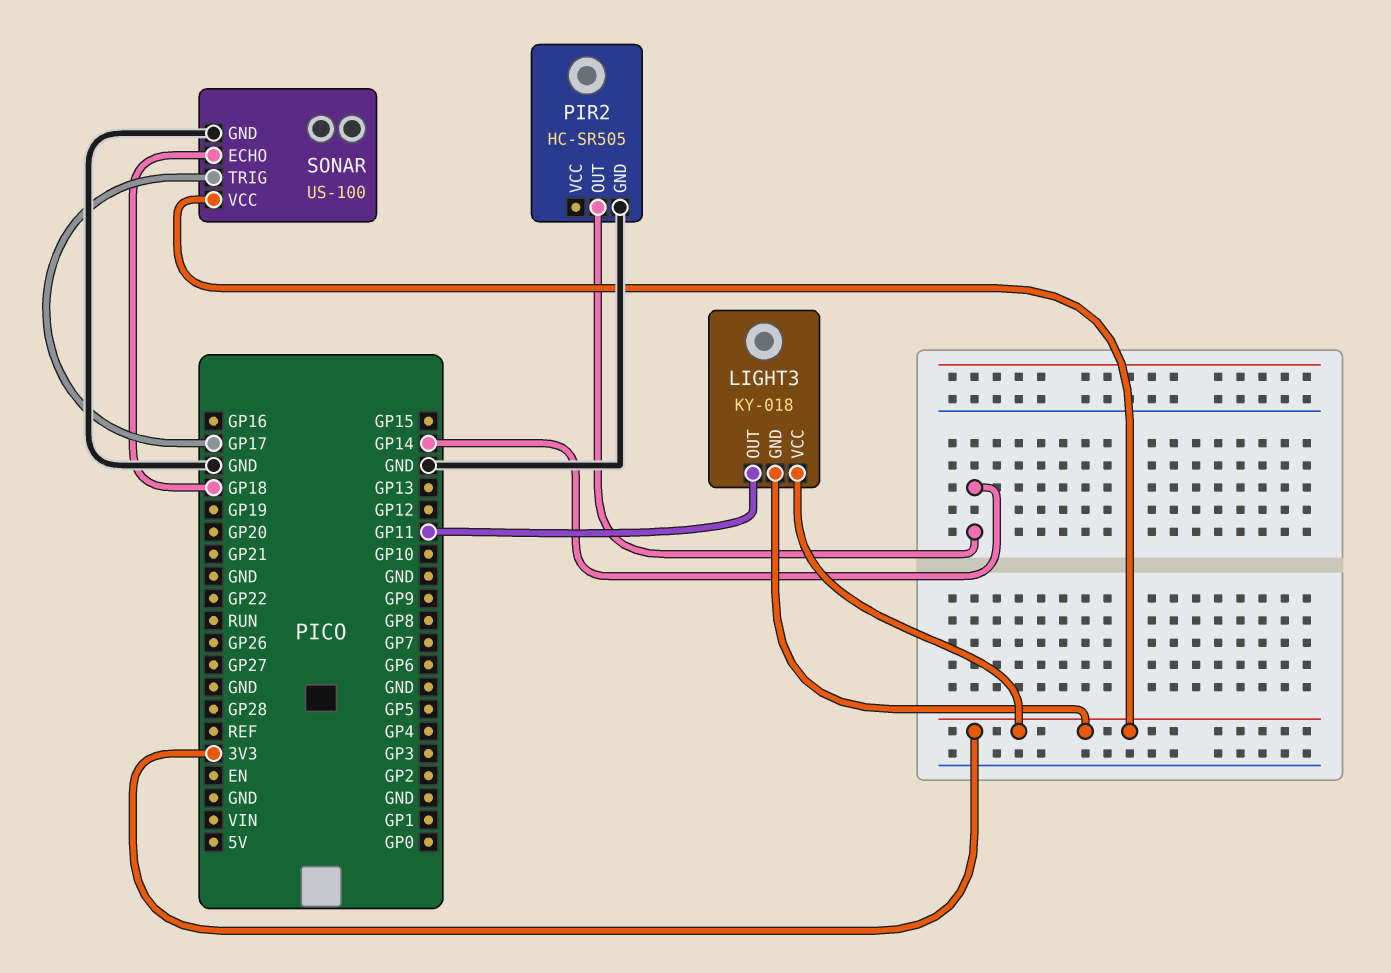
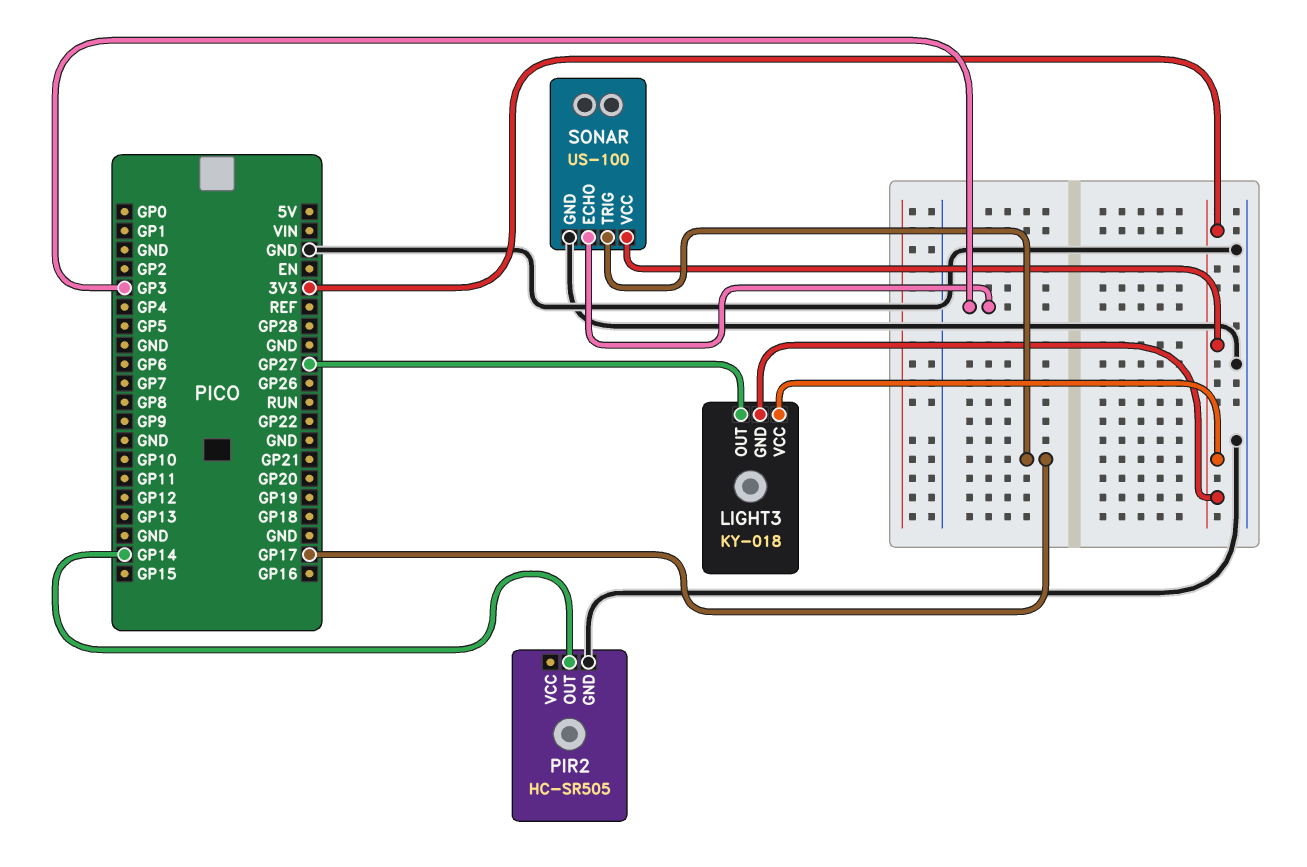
LIGHT3 pin OUT: GP11 -> GP27
SONAR pin ECHO: GP18 -> GP3

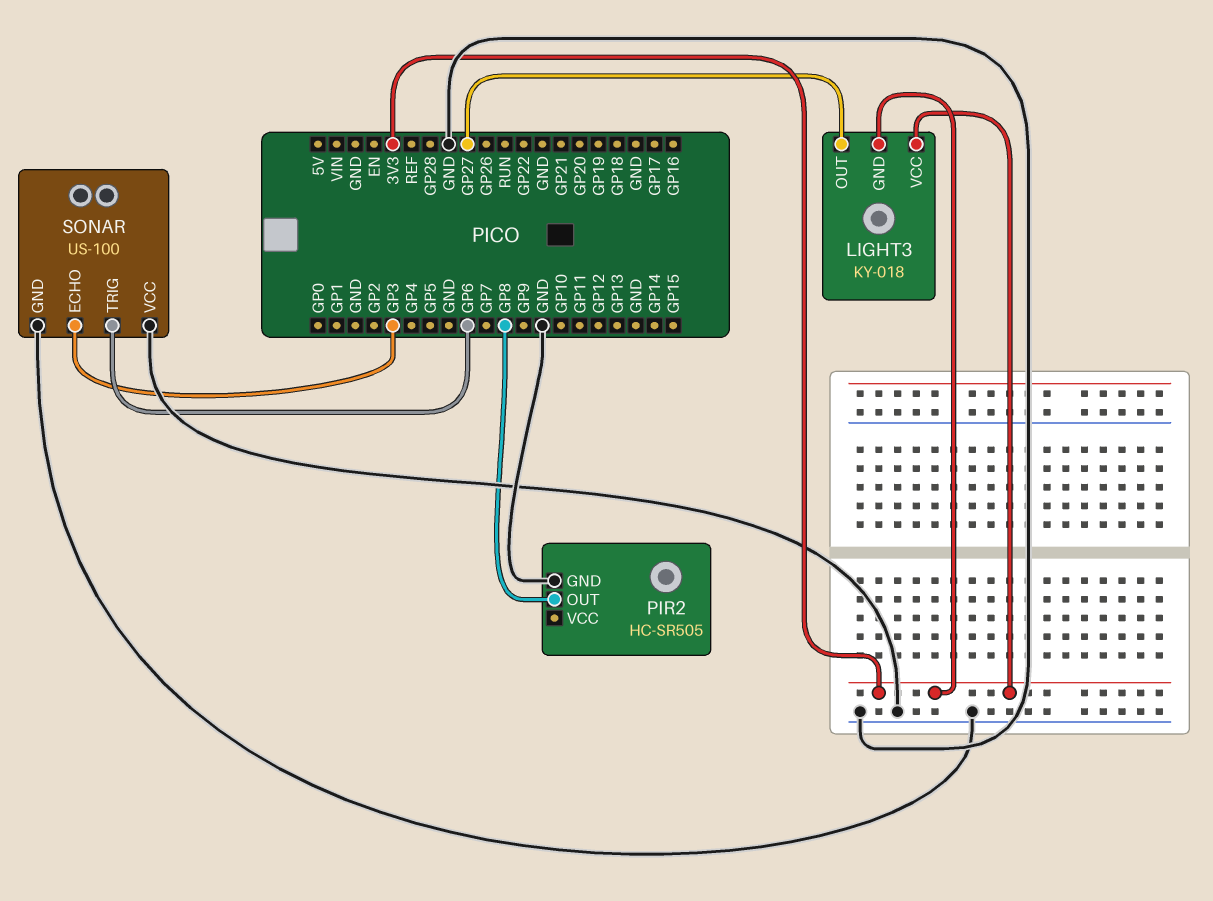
PIR2 pin OUT: GP14 -> GP8
SONAR pin TRIG: GP17 -> GP6
SONAR pin VCC: 3V3 -> GND

